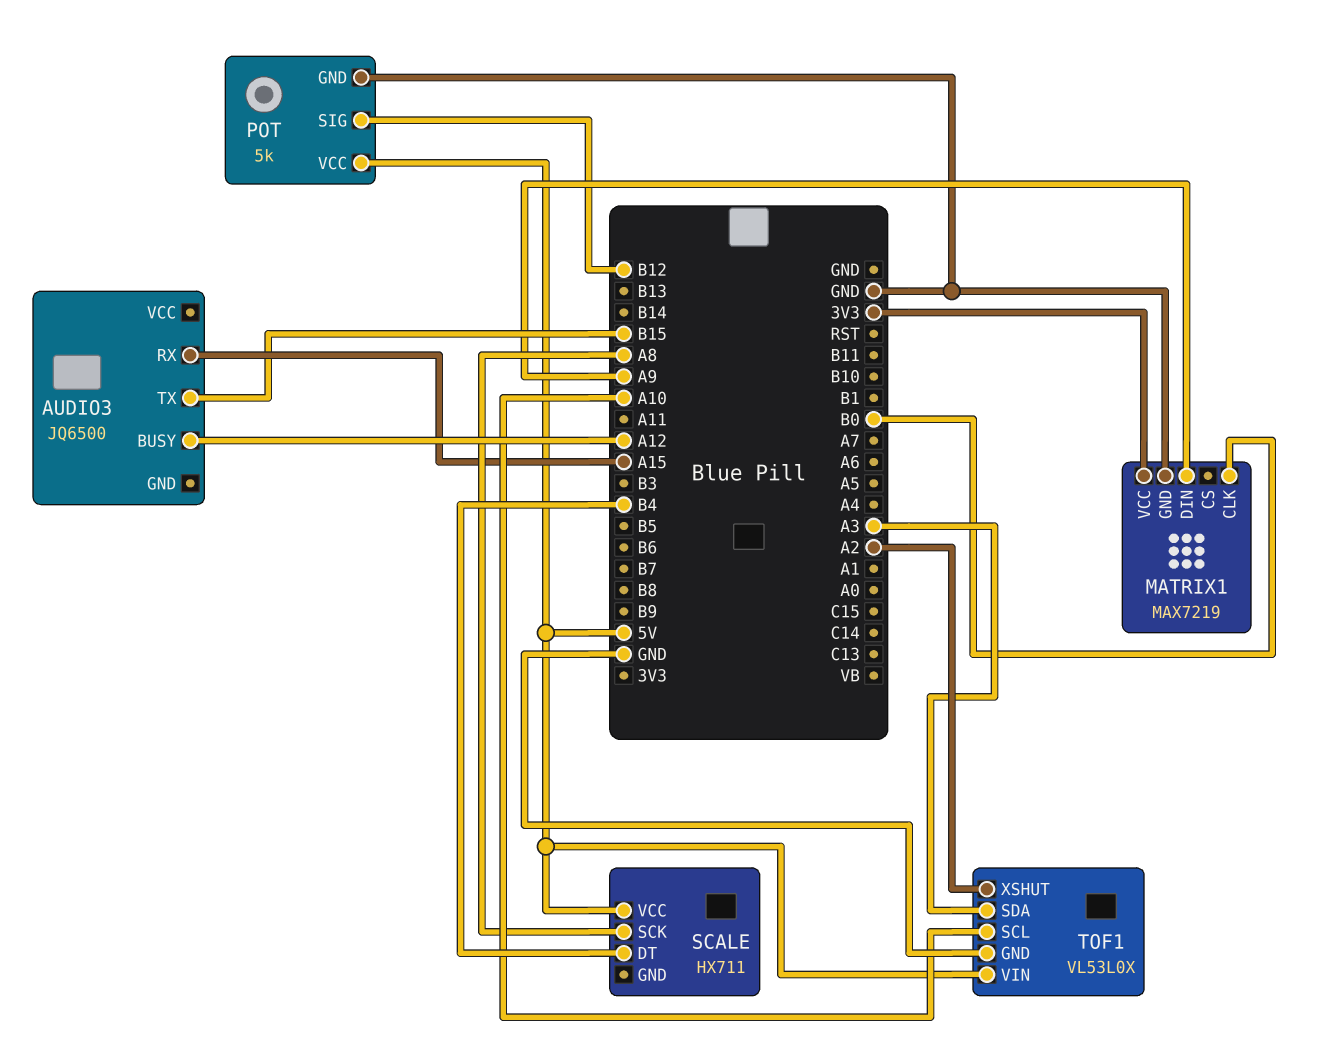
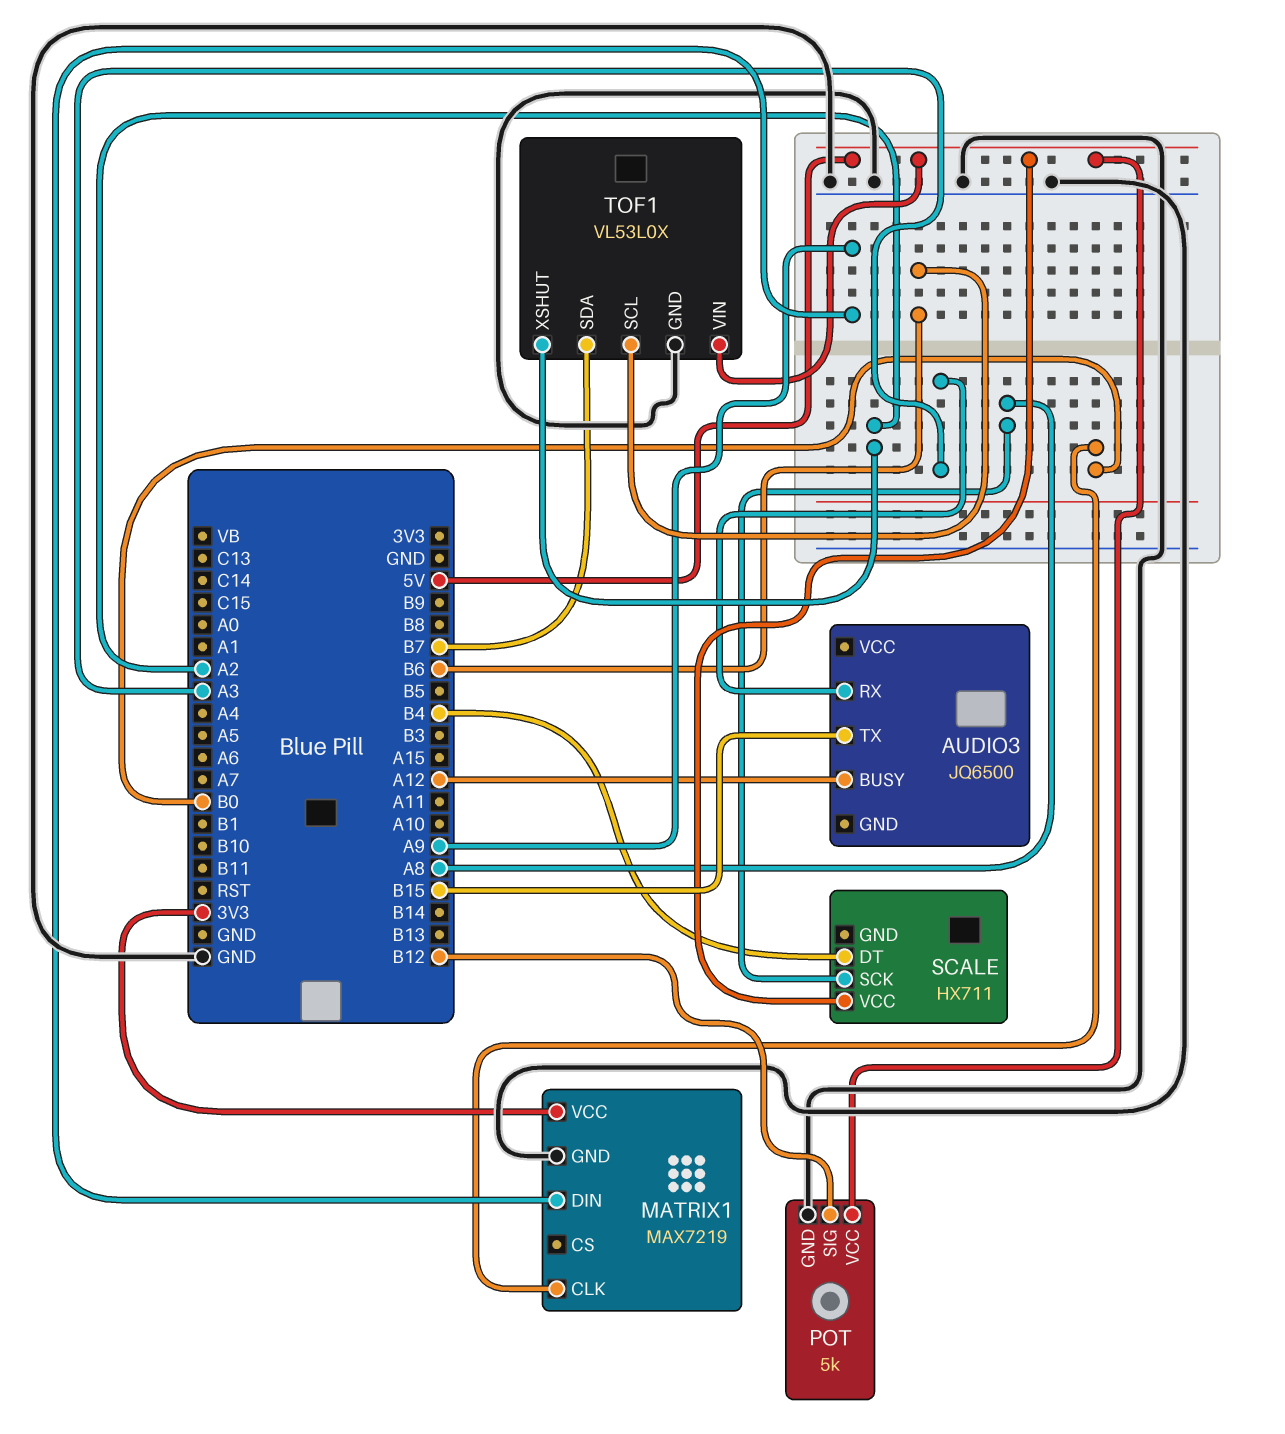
AUDIO3 pin RX: A15 -> A3
TOF1 pin SCL: A10 -> B6
TOF1 pin SDA: A3 -> B7

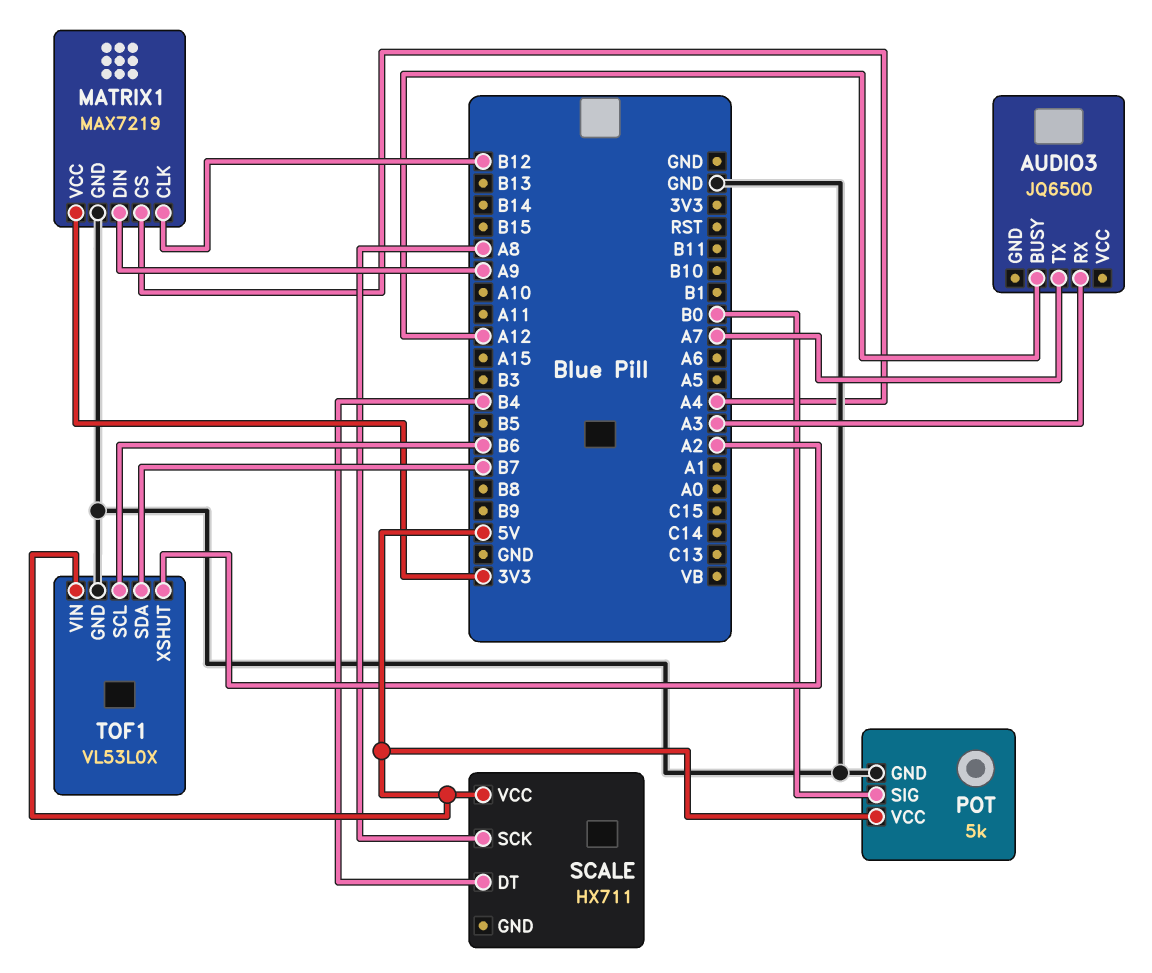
AUDIO3 pin TX: B15 -> A7
MATRIX1 pin CLK: B0 -> B12
MATRIX1 pin CS: none -> A4
POT pin SIG: B12 -> B0

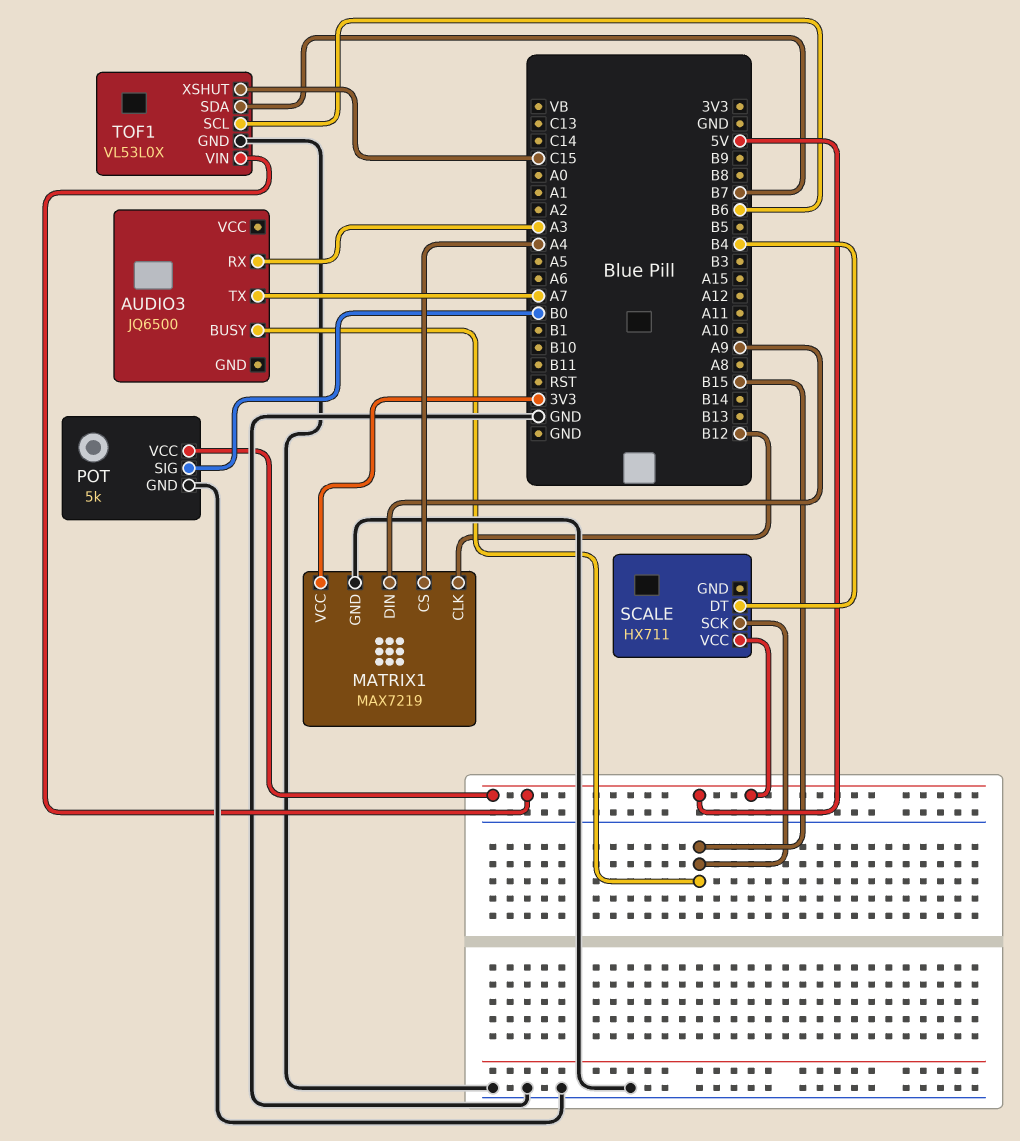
AUDIO3 pin BUSY: A12 -> B15
SCALE pin SCK: A8 -> B15
TOF1 pin XSHUT: A2 -> C15

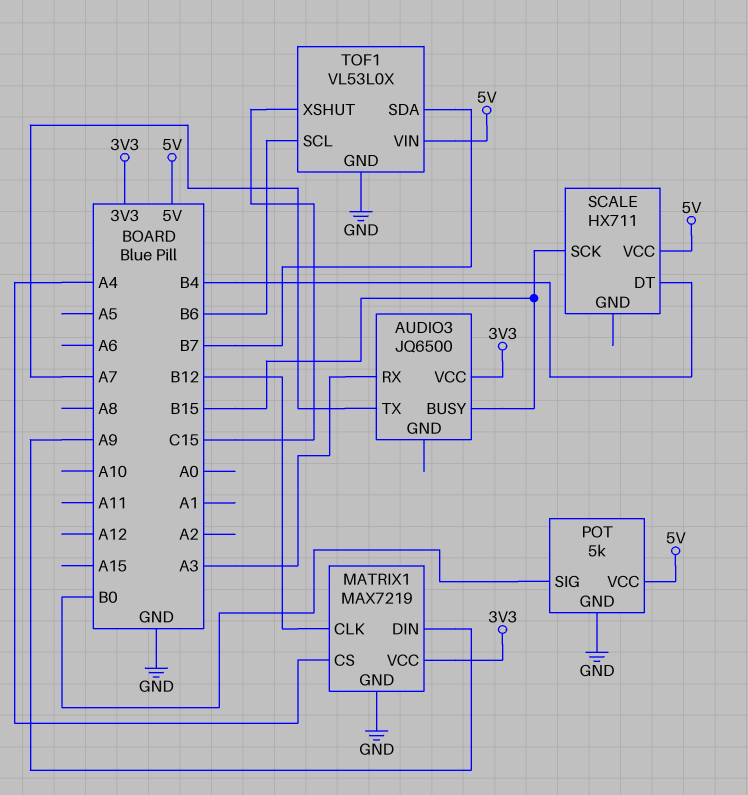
AUDIO3 pin VCC: none -> 3V3

